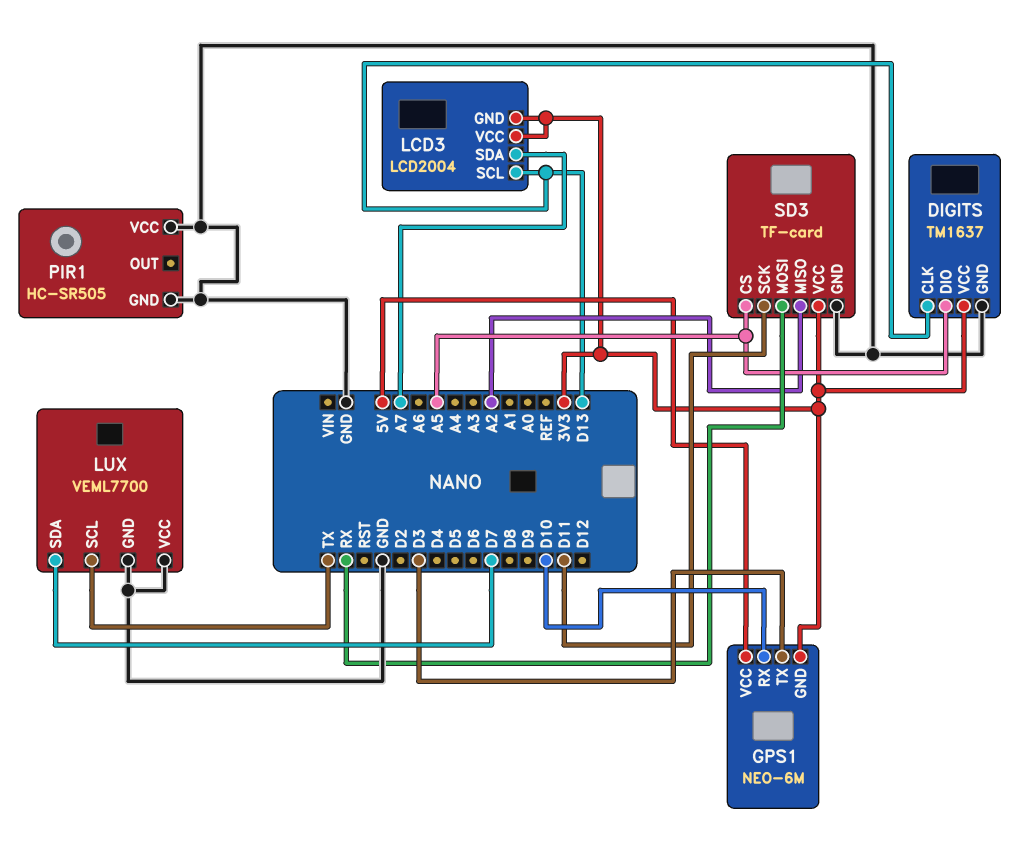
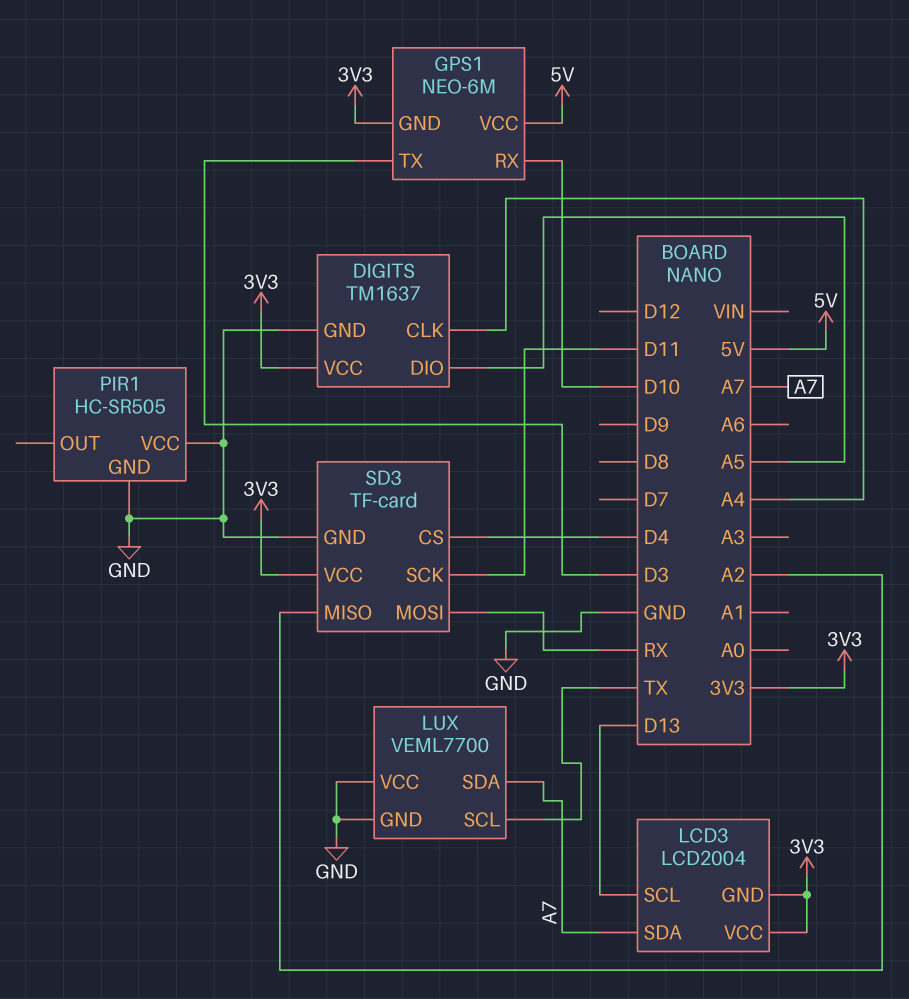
DIGITS pin CLK: D13 -> A4
LUX pin SDA: D7 -> A7
SD3 pin CS: A5 -> D4

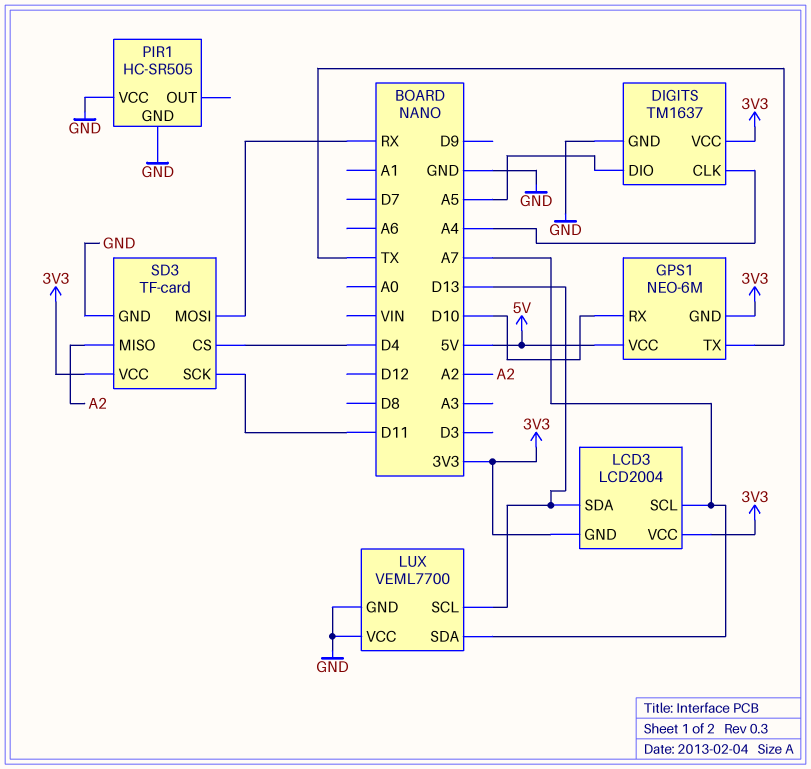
GPS1 pin TX: D3 -> TX
LCD3 pin SCL: D13 -> A7
LCD3 pin SDA: A7 -> D13
LUX pin SCL: TX -> D13

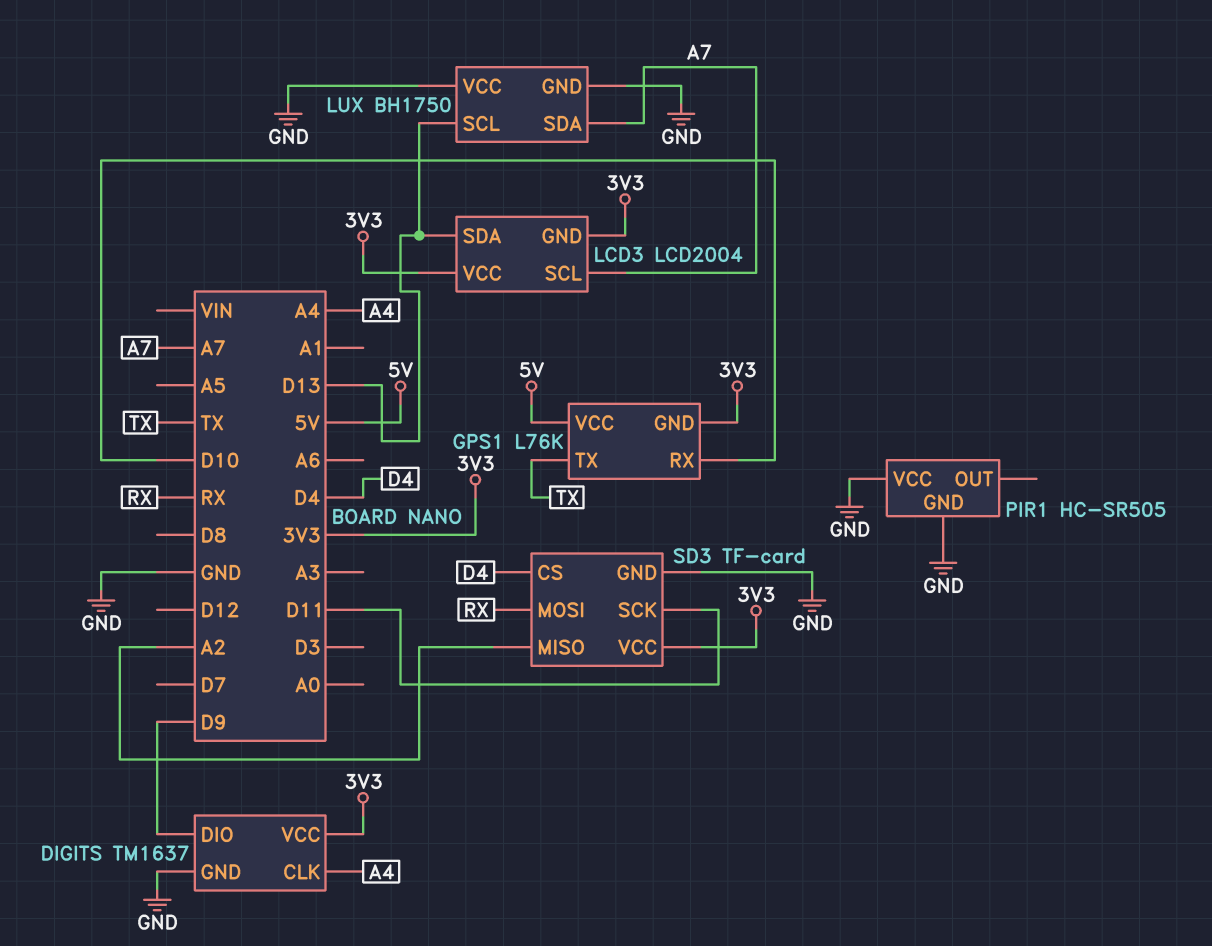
DIGITS pin DIO: A5 -> D9
GPS1: NEO-6M -> L76K
LUX: VEML7700 -> BH1750

